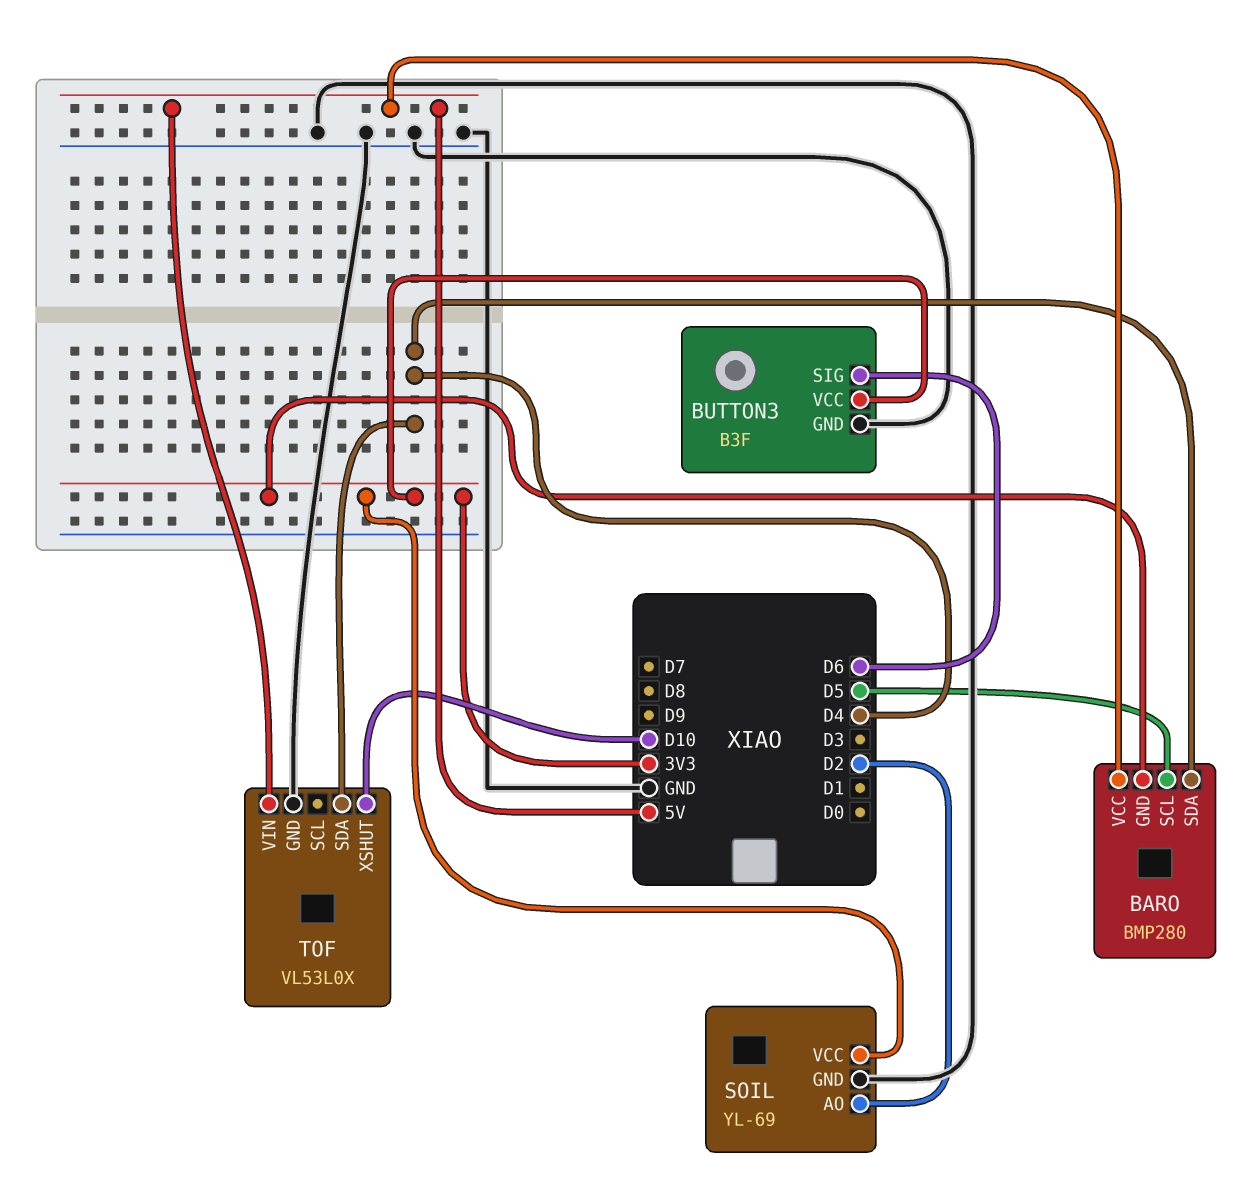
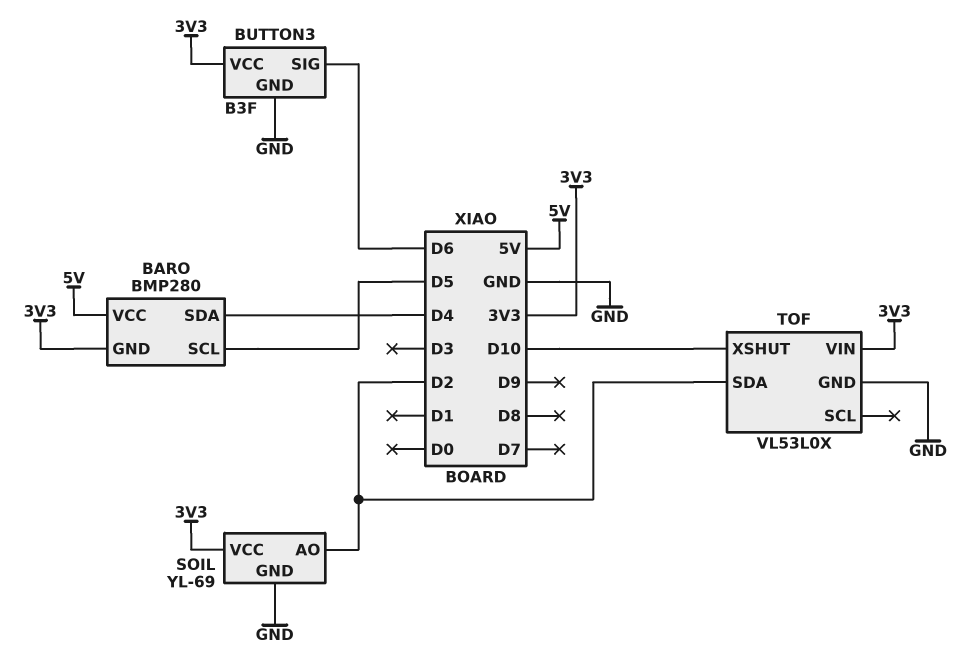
TOF pin SDA: D4 -> D2
TOF pin VIN: 5V -> 3V3

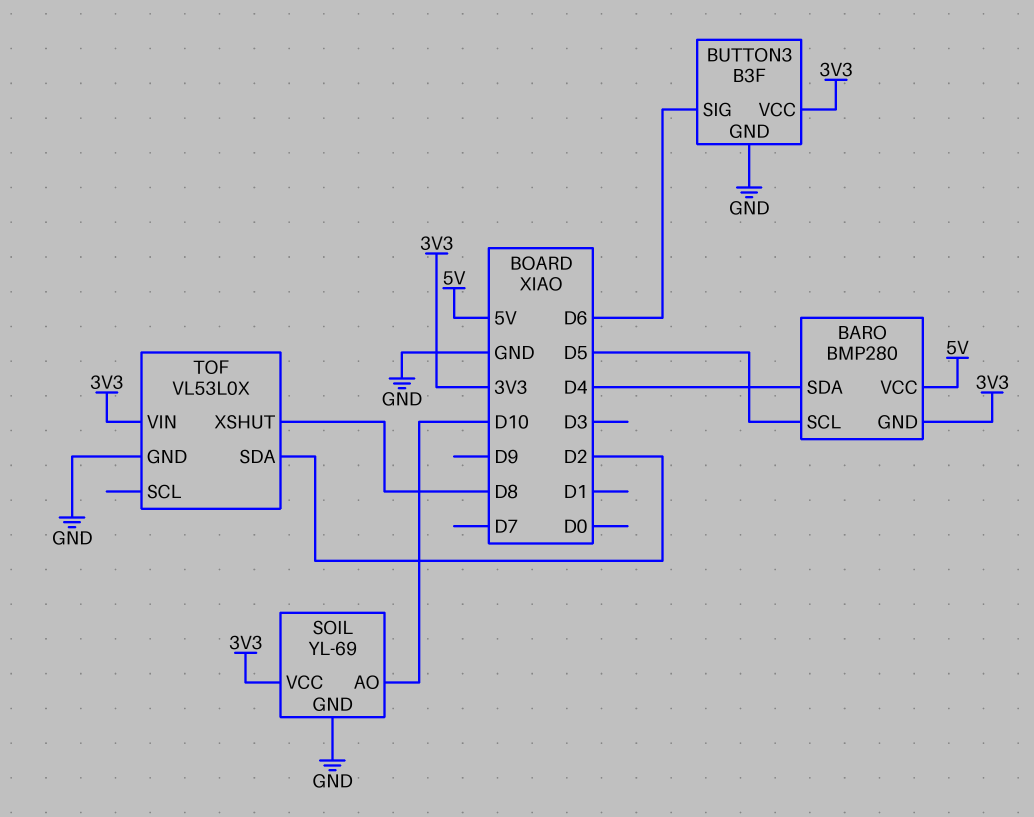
SOIL pin AO: D2 -> D10
TOF pin XSHUT: D10 -> D8

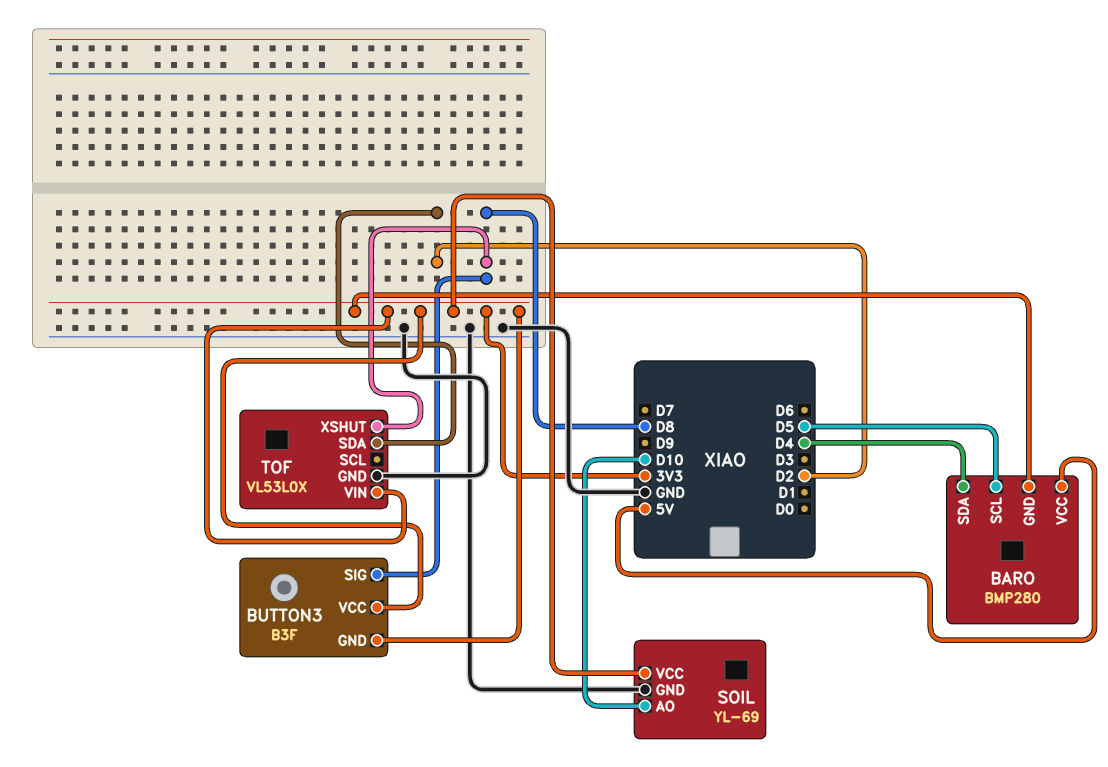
BUTTON3 pin GND: GND -> 3V3
BUTTON3 pin SIG: D6 -> D8

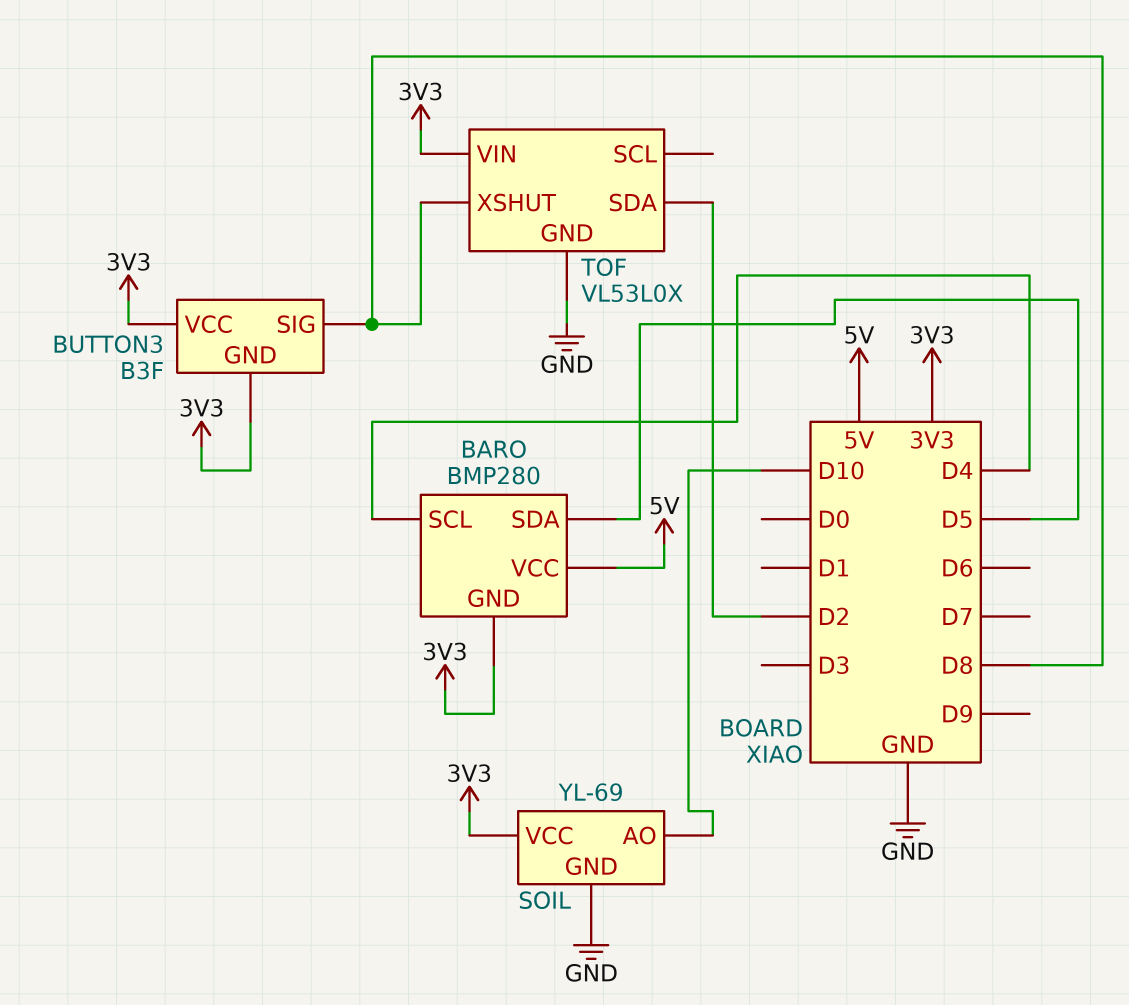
BARO pin SCL: D5 -> D4
BARO pin SDA: D4 -> D5

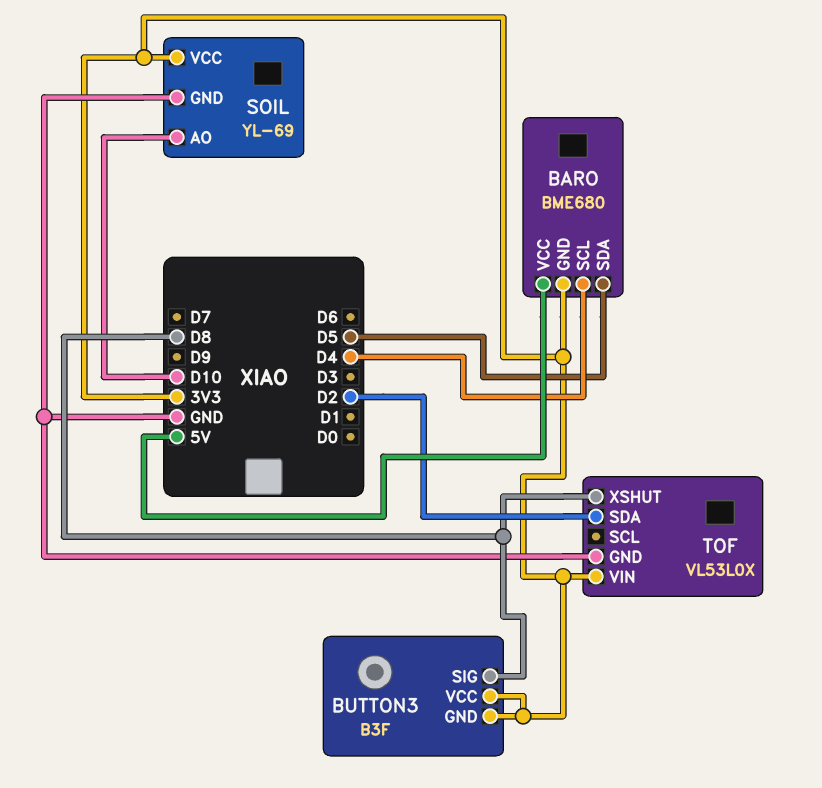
BARO: BMP280 -> BME680

